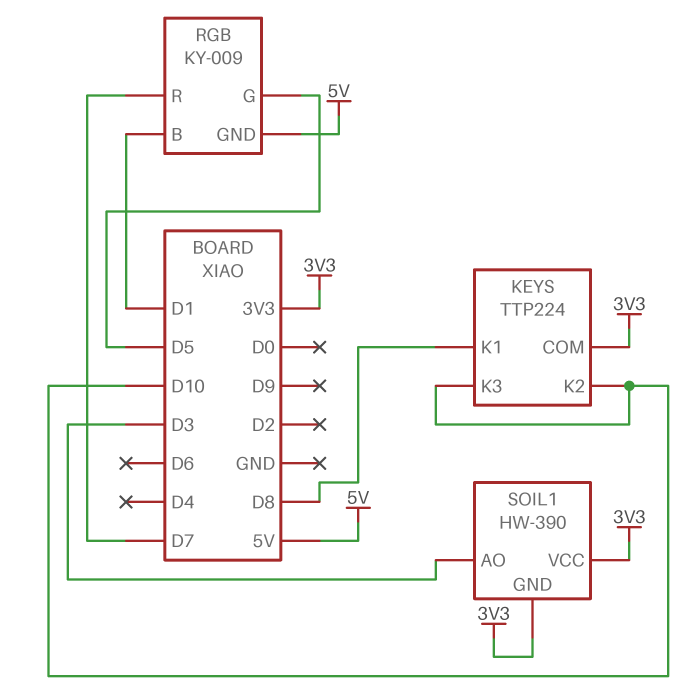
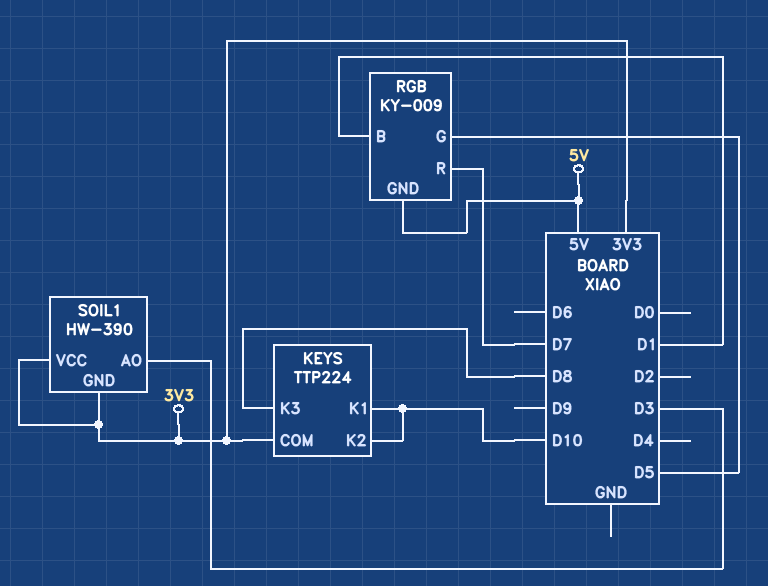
KEYS pin K1: D8 -> D10
KEYS pin K3: D10 -> D8

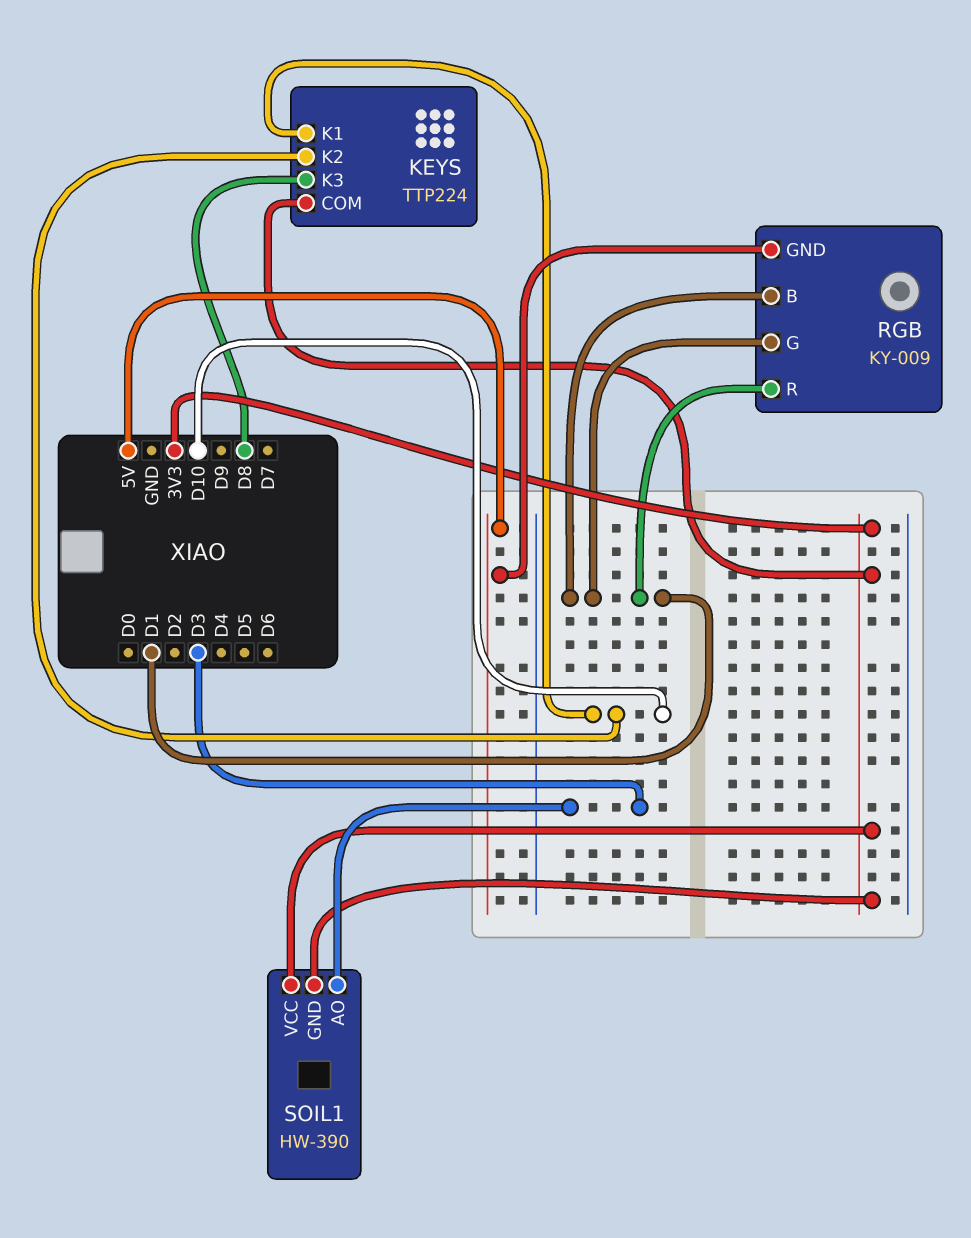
RGB pin G: D5 -> D1
RGB pin R: D7 -> D1

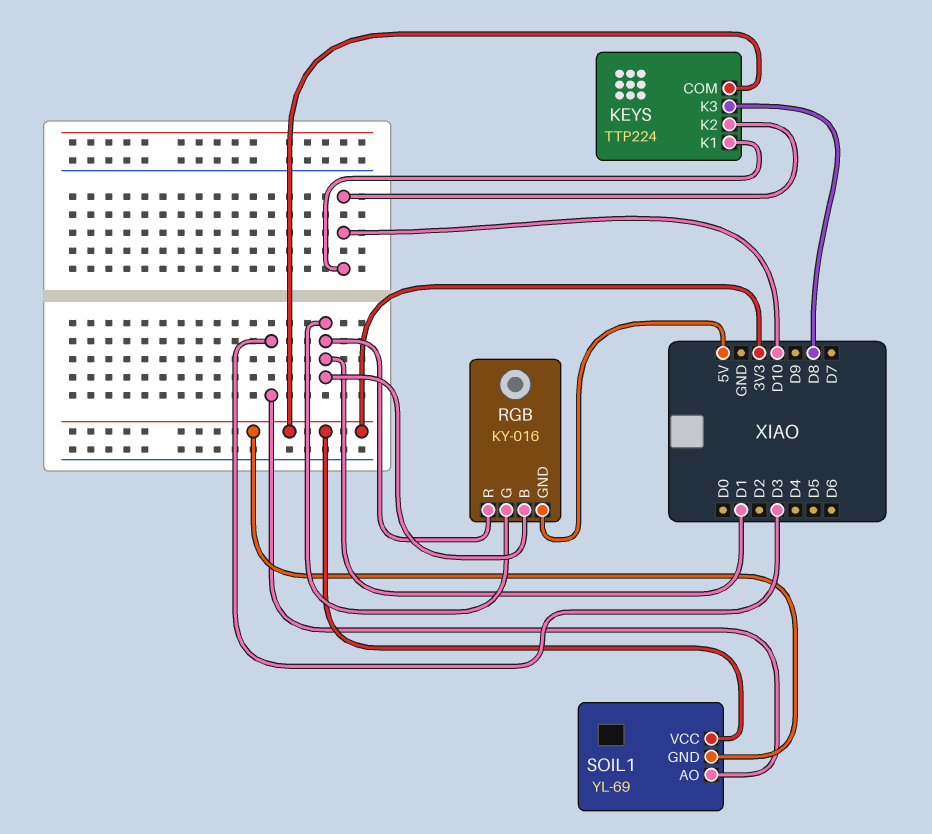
RGB: KY-009 -> KY-016
SOIL1: HW-390 -> YL-69

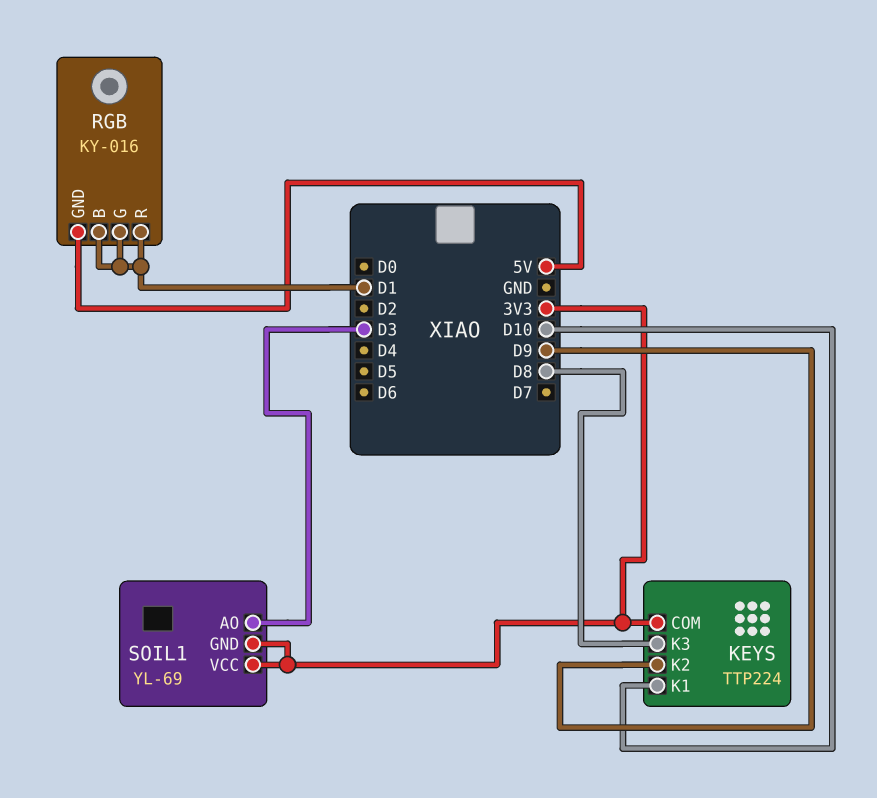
KEYS pin K2: D10 -> D9

